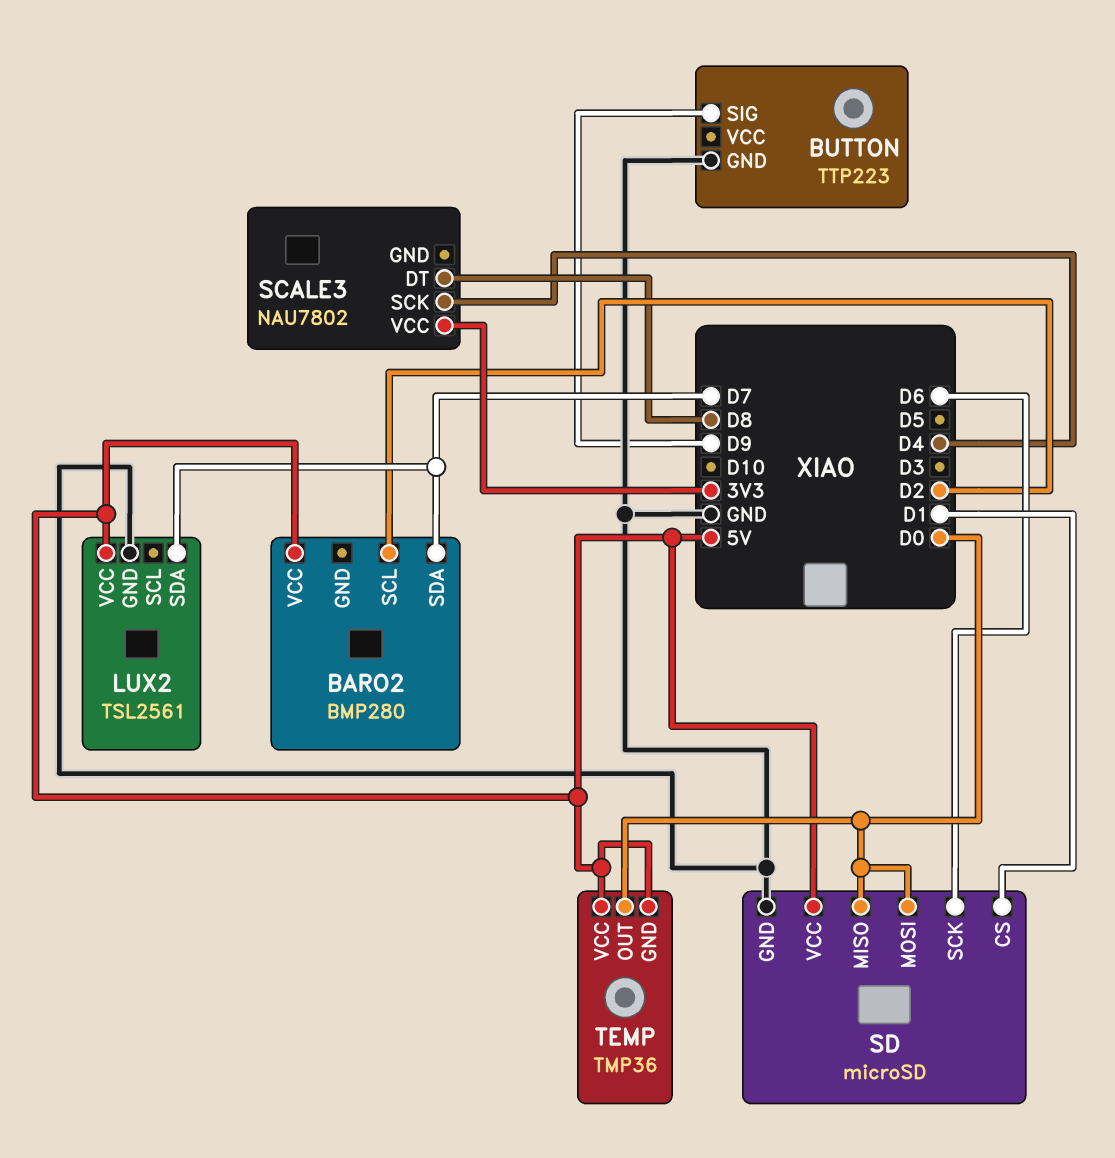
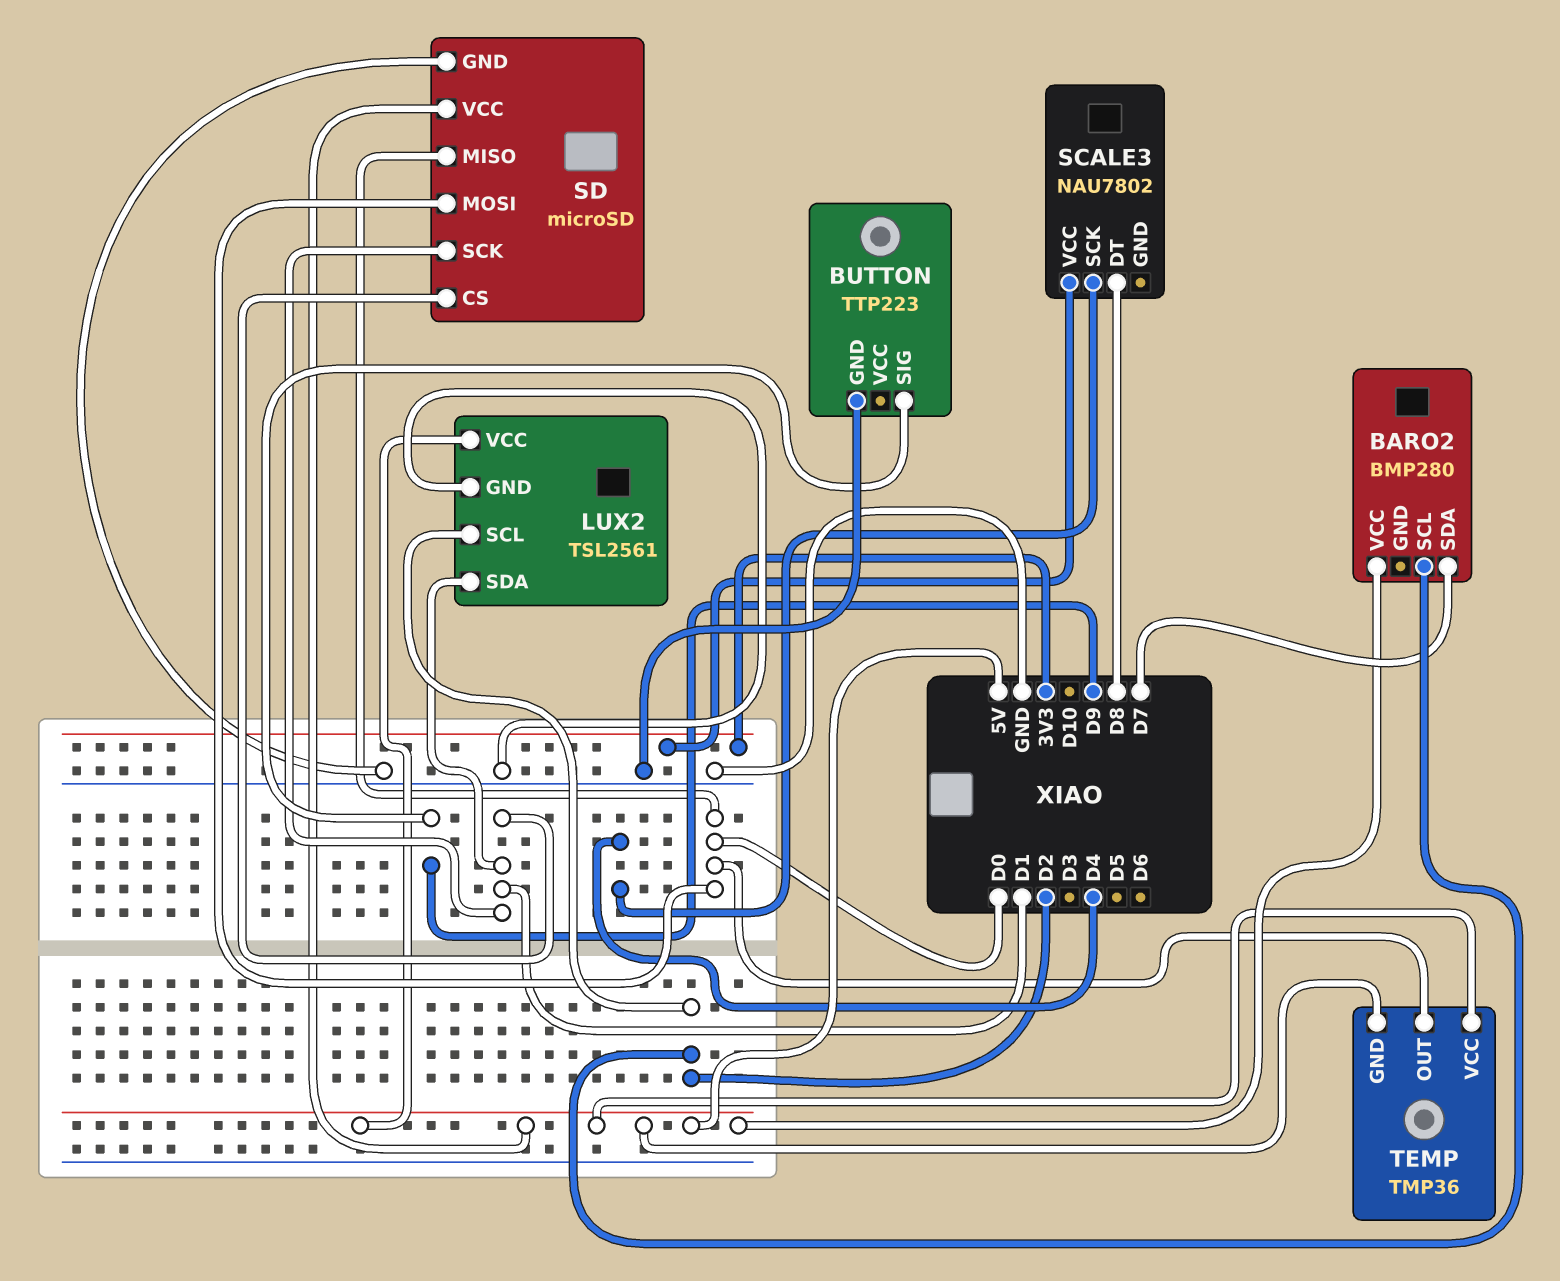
LUX2 pin SCL: none -> D2
LUX2 pin SDA: D7 -> D1
SD pin SCK: D6 -> D1

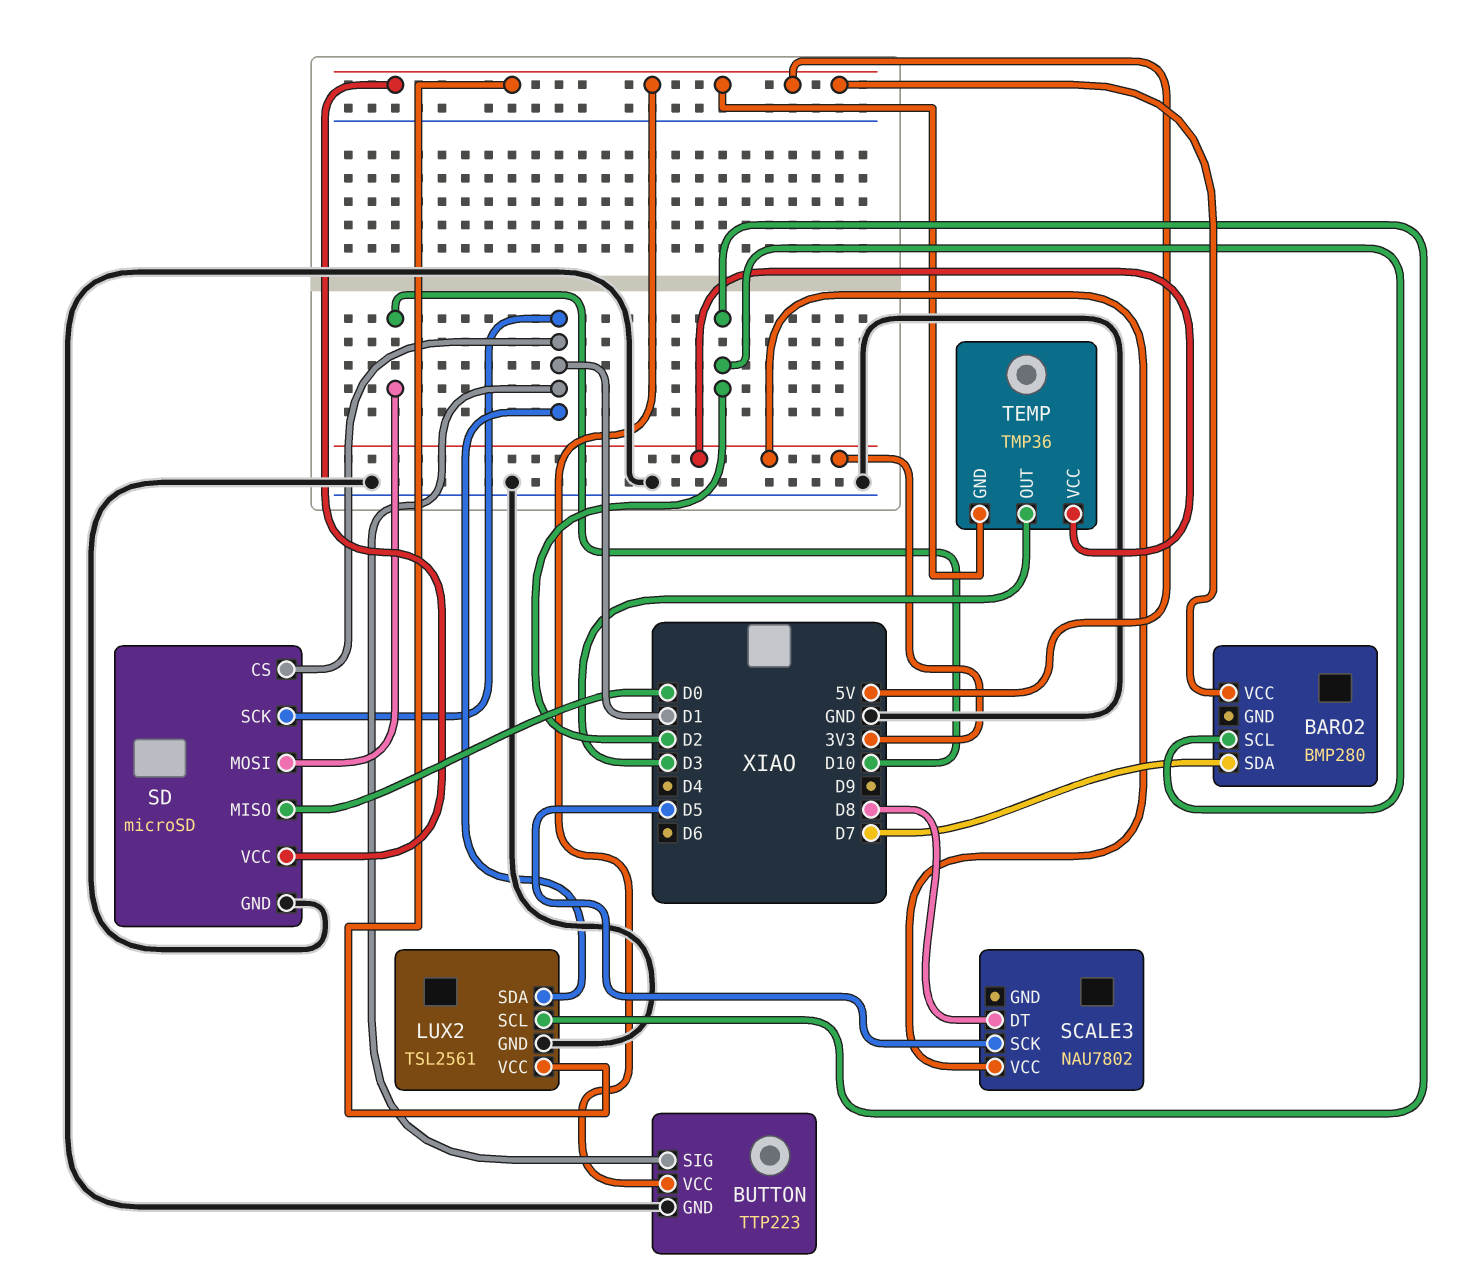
BUTTON pin SIG: D9 -> D1
BUTTON pin VCC: none -> 5V
SCALE3 pin SCK: D4 -> D5
SD pin MOSI: D0 -> D10
TEMP pin OUT: D0 -> D3
TEMP pin VCC: 5V -> 3V3

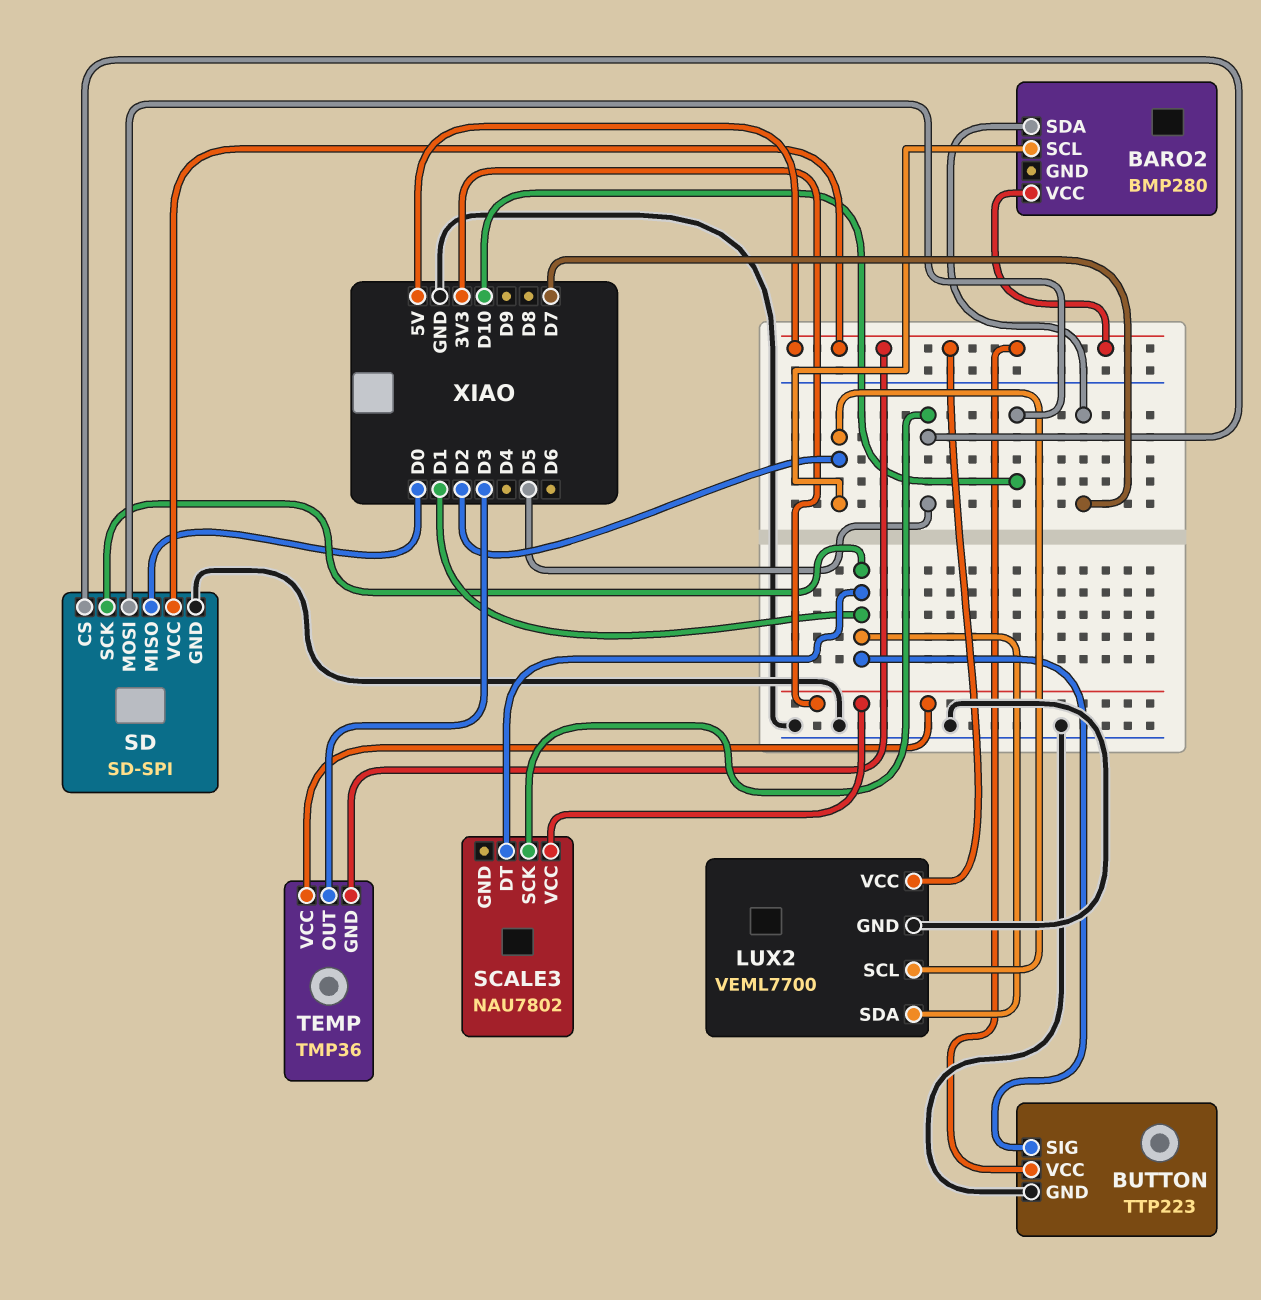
LUX2: TSL2561 -> VEML7700
SCALE3 pin DT: D8 -> D1
SD: microSD -> SD-SPI
SD pin CS: D1 -> D5

